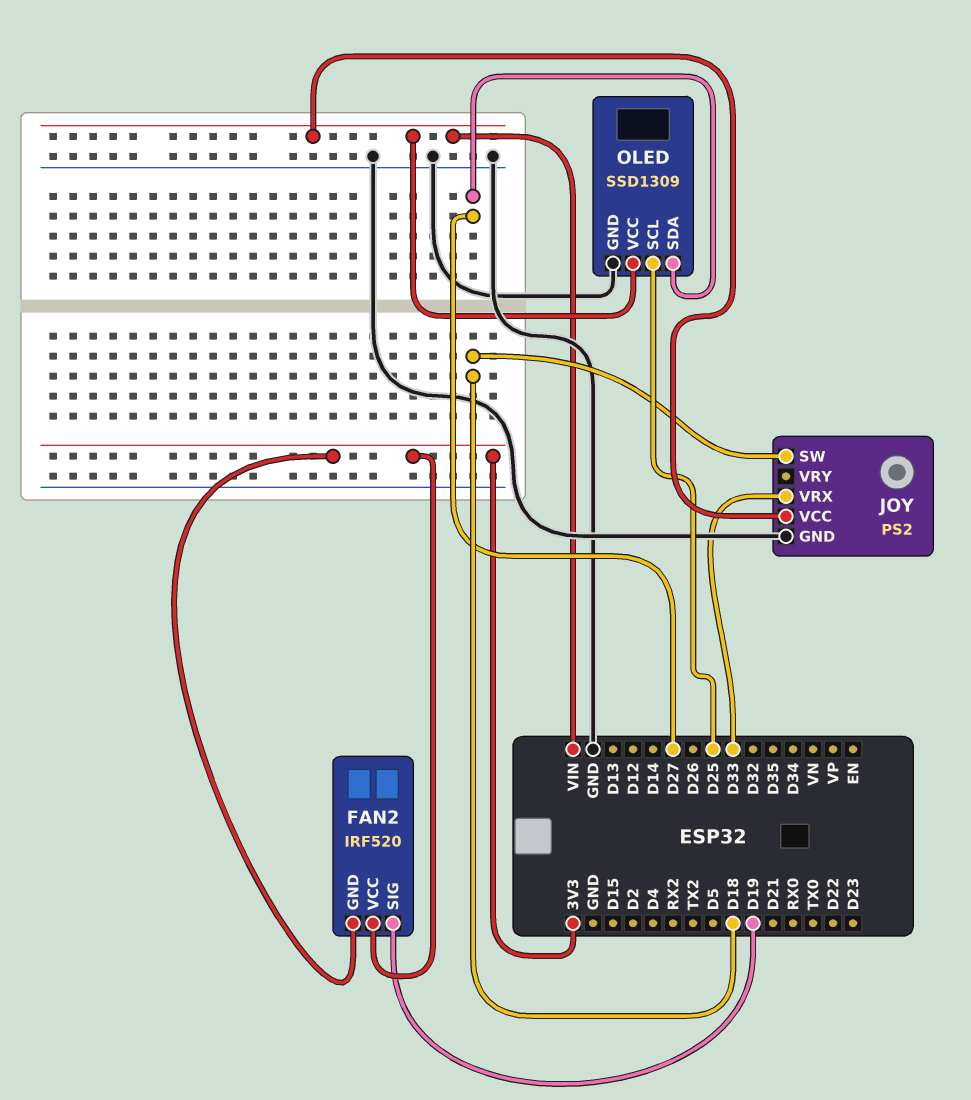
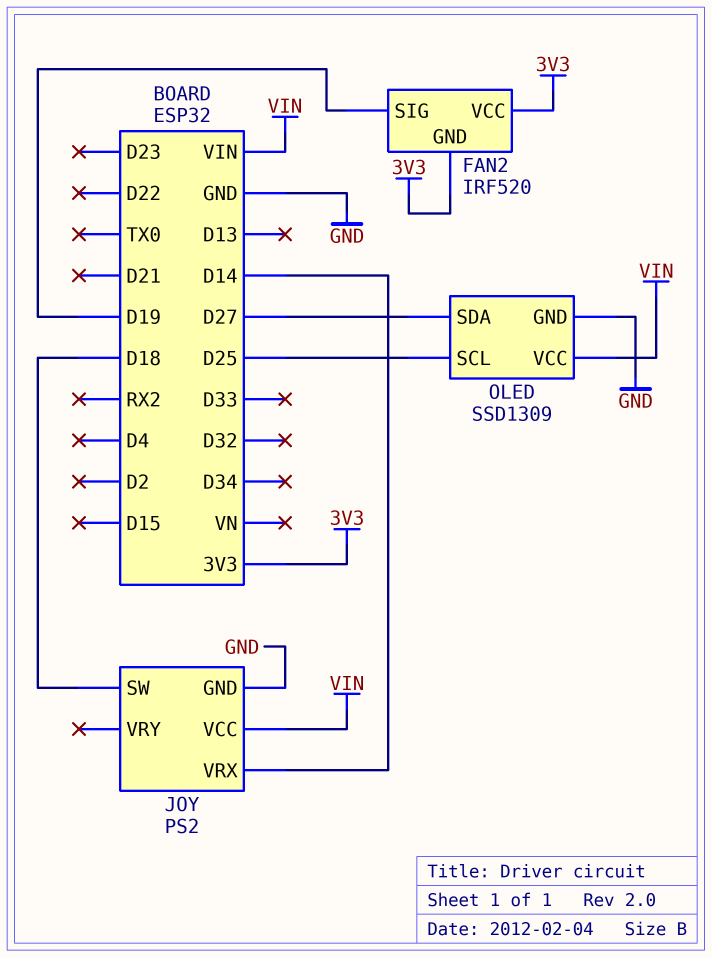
JOY pin VRX: D33 -> D14

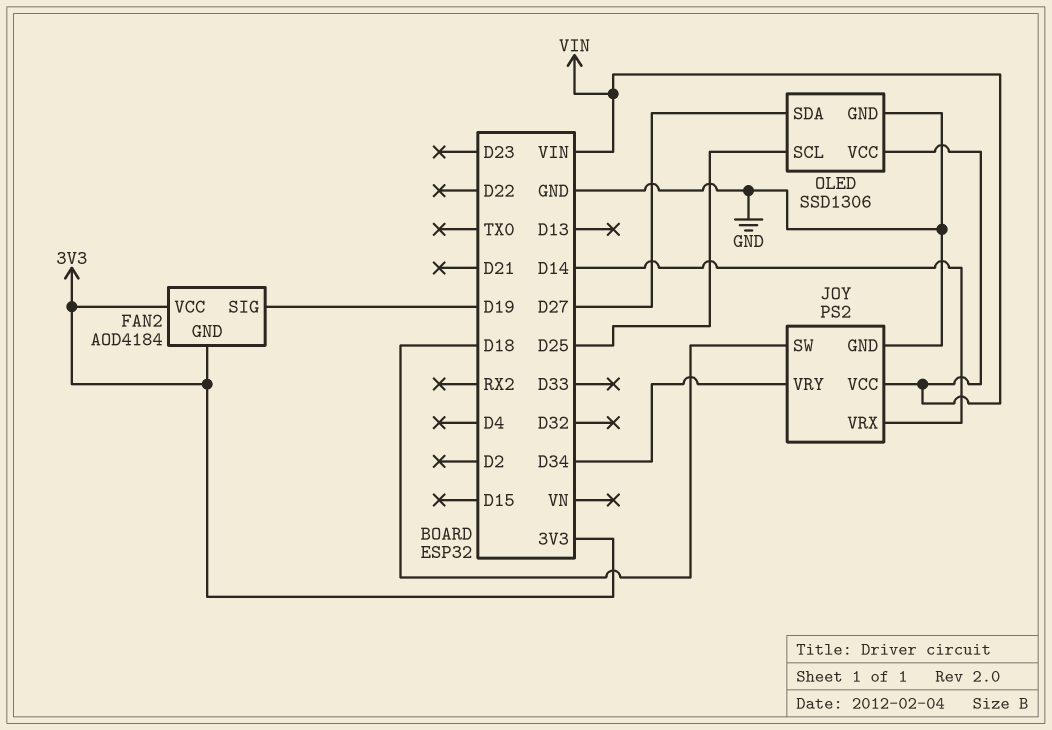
FAN2: IRF520 -> AOD4184
JOY pin VRY: none -> D34
OLED: SSD1309 -> SSD1306

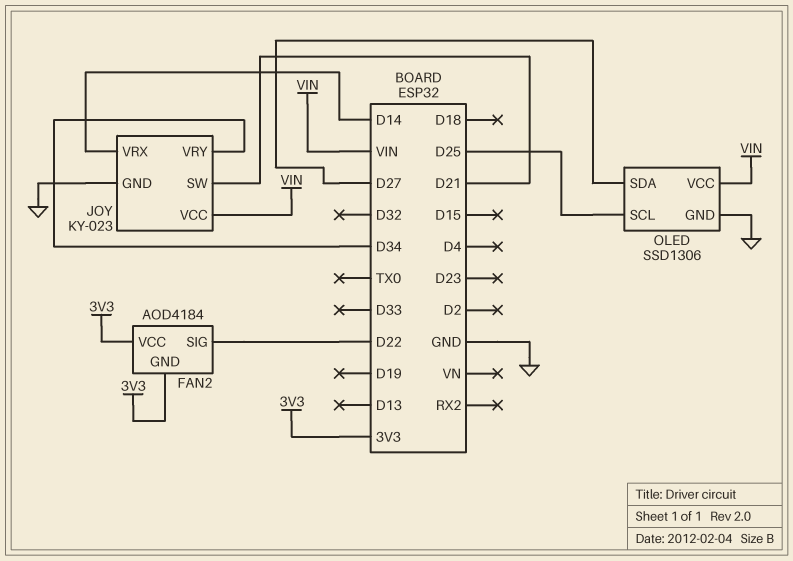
FAN2 pin SIG: D19 -> D22
JOY: PS2 -> KY-023
JOY pin SW: D18 -> D21

